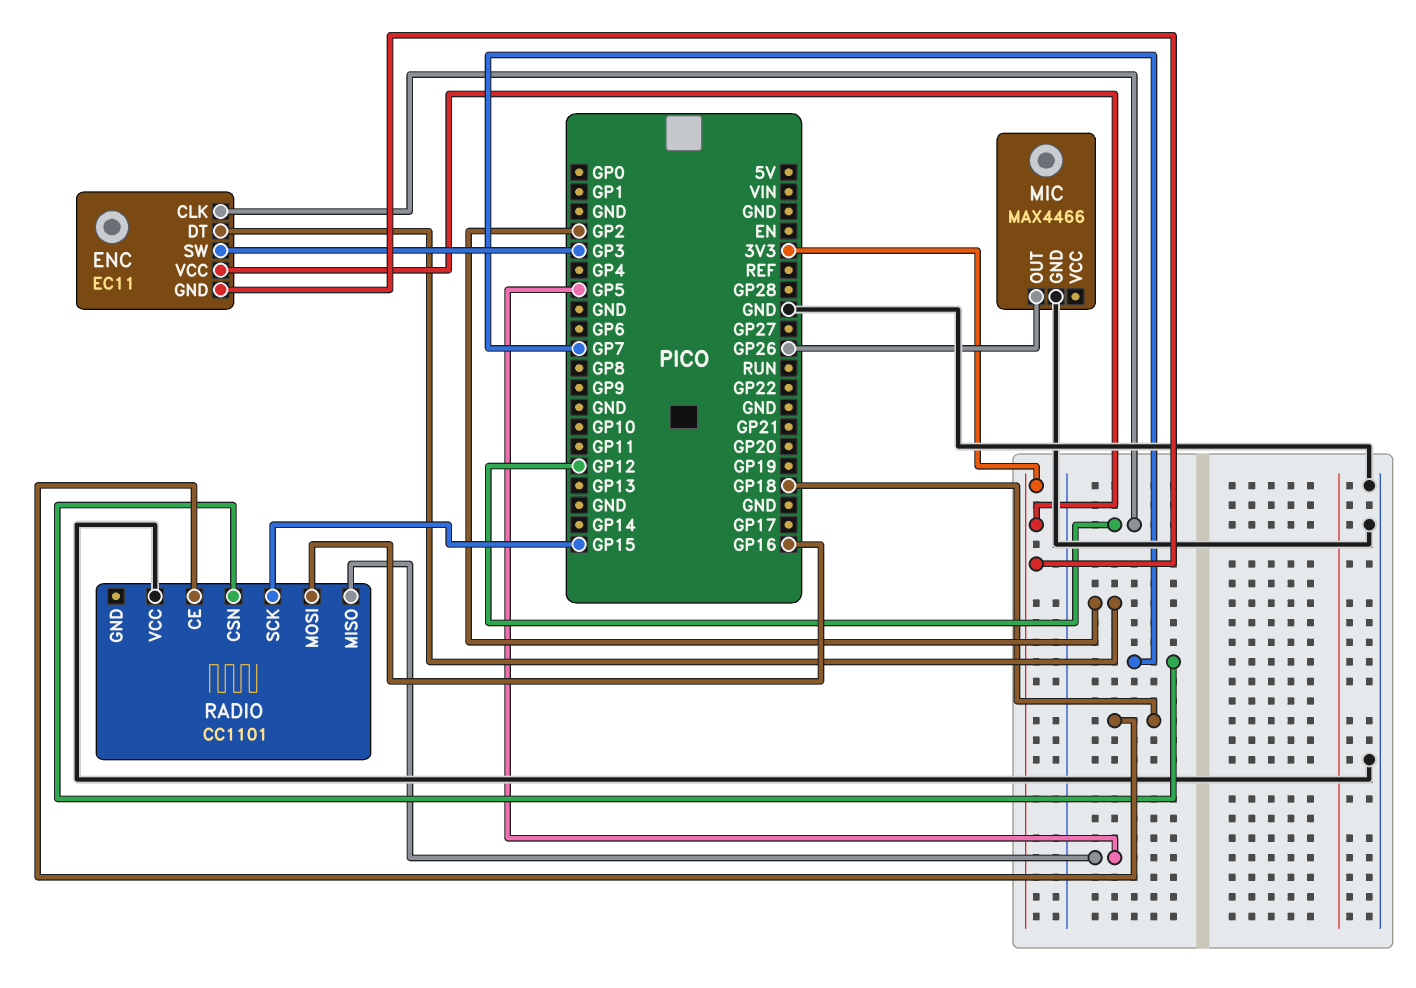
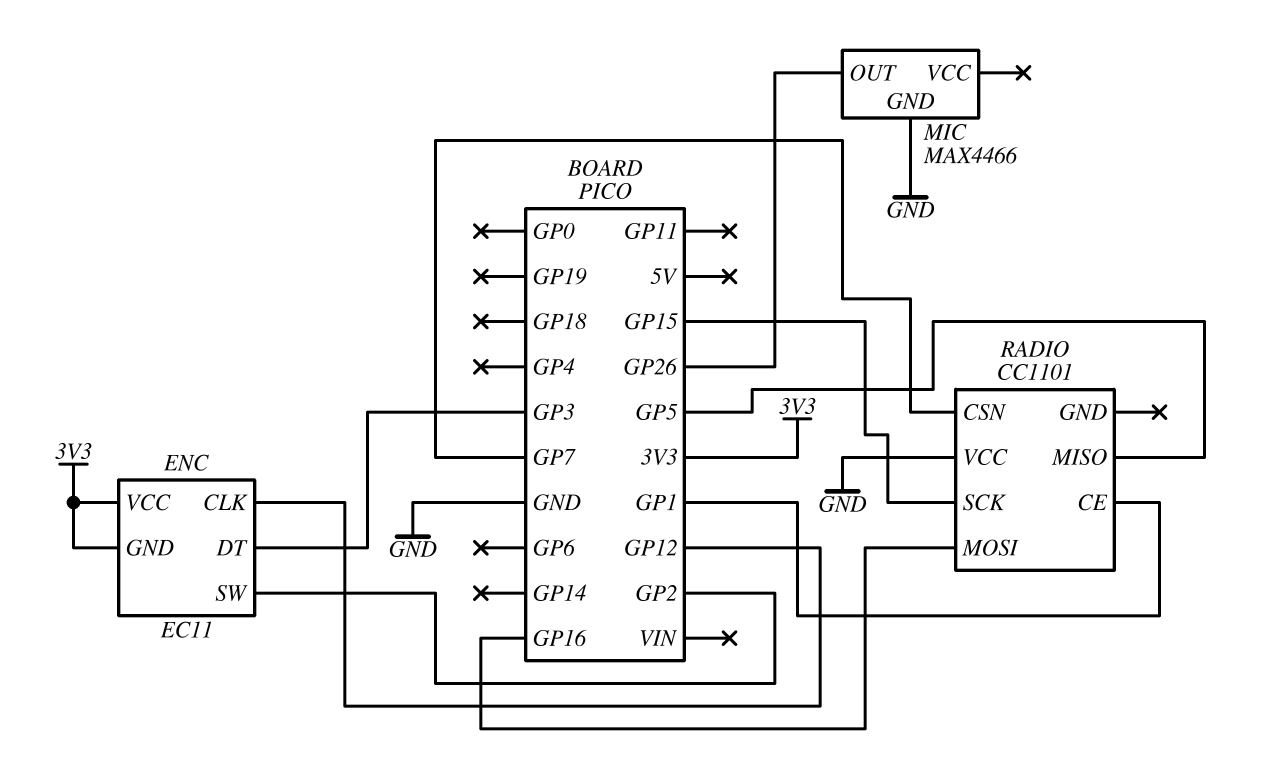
ENC pin DT: GP2 -> GP3
ENC pin SW: GP3 -> GP2
RADIO pin CE: GP18 -> GP1

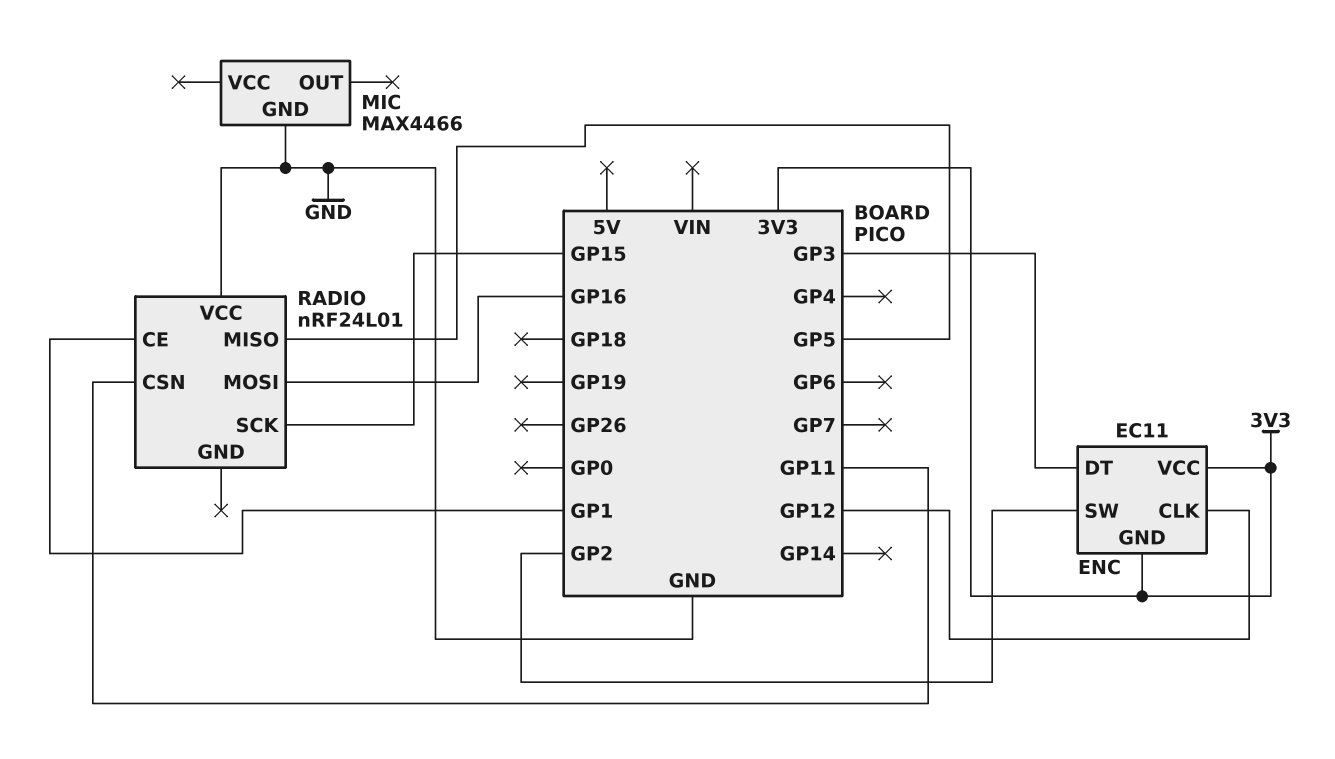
MIC pin OUT: GP26 -> none
RADIO: CC1101 -> nRF24L01
RADIO pin CSN: GP7 -> GP11

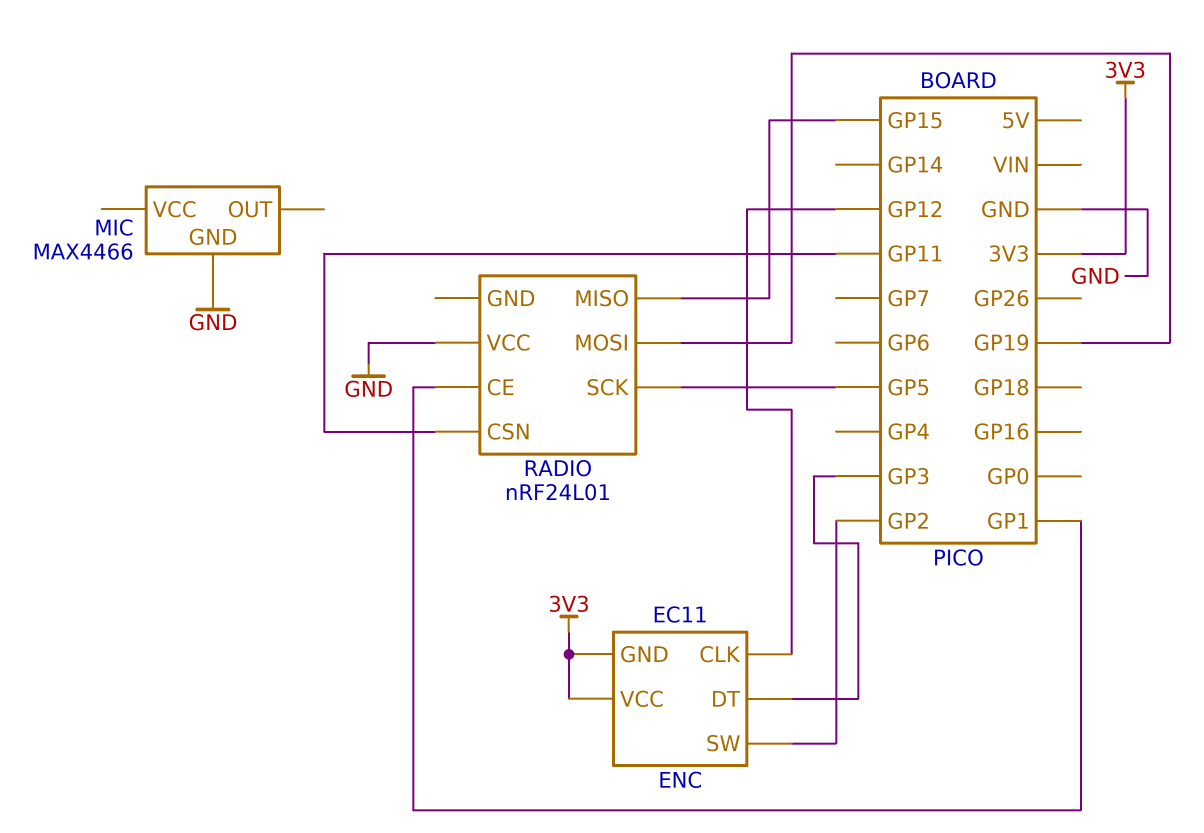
RADIO pin MISO: GP5 -> GP15
RADIO pin MOSI: GP16 -> GP19
RADIO pin SCK: GP15 -> GP5

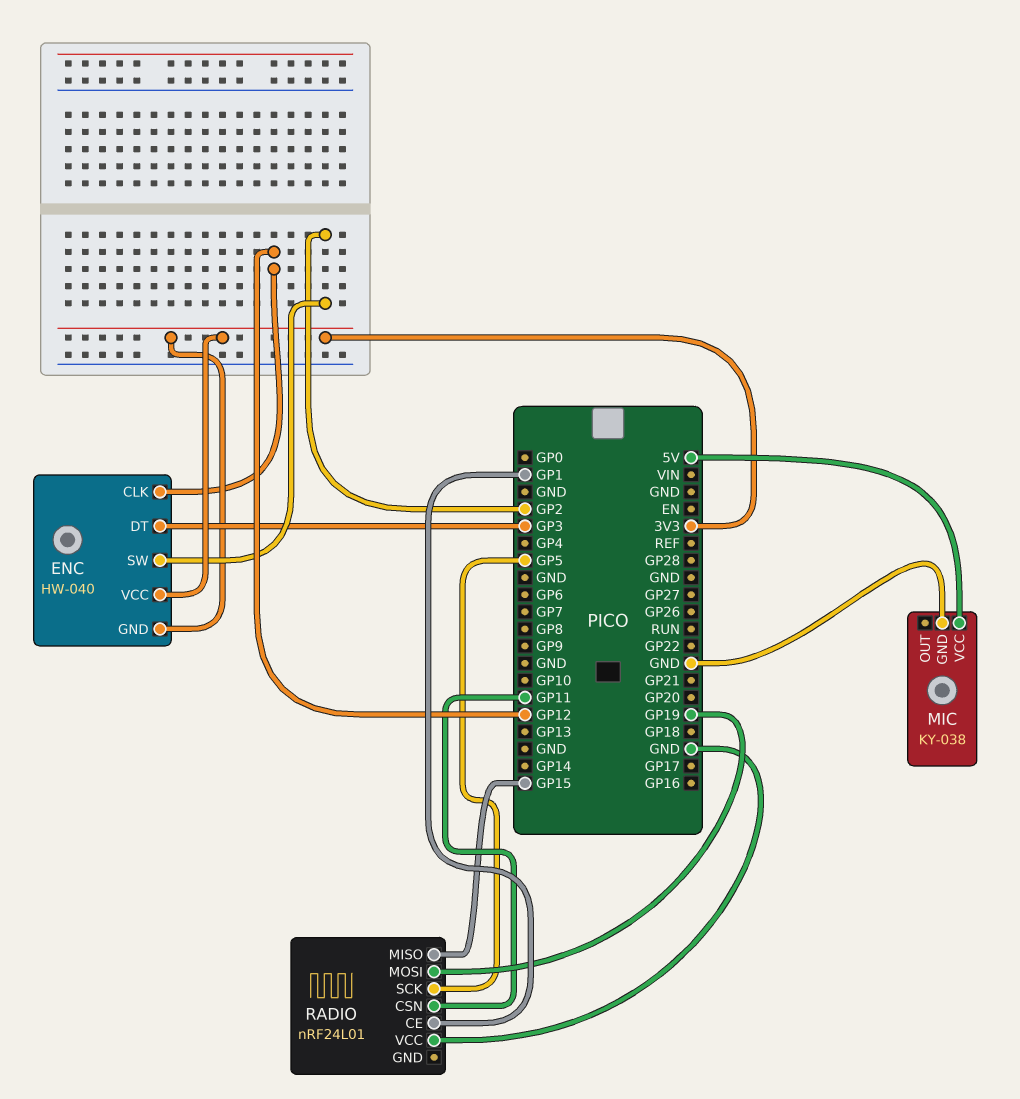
ENC: EC11 -> HW-040
MIC: MAX4466 -> KY-038
MIC pin VCC: none -> 5V

